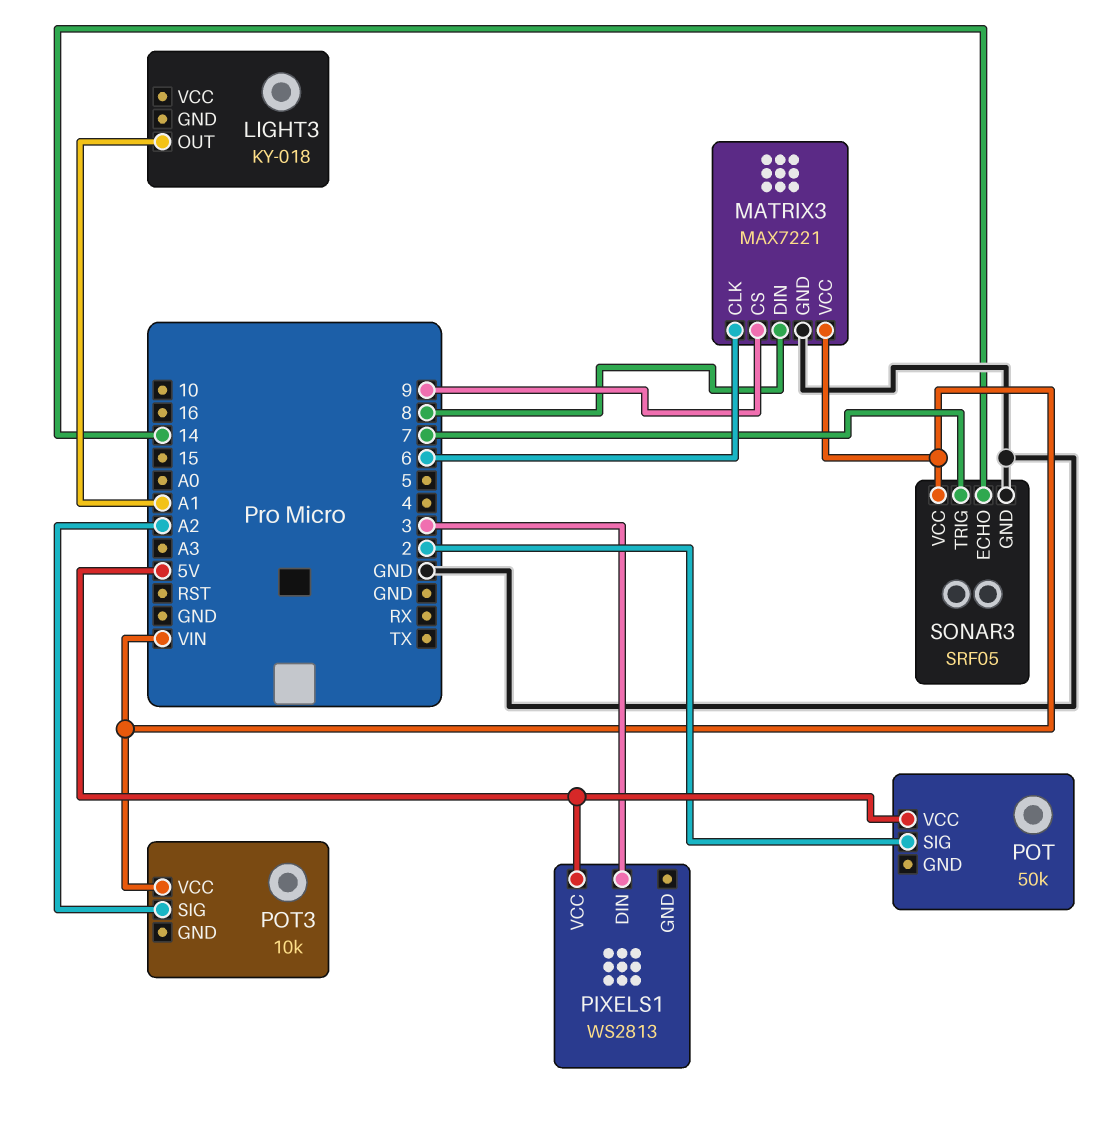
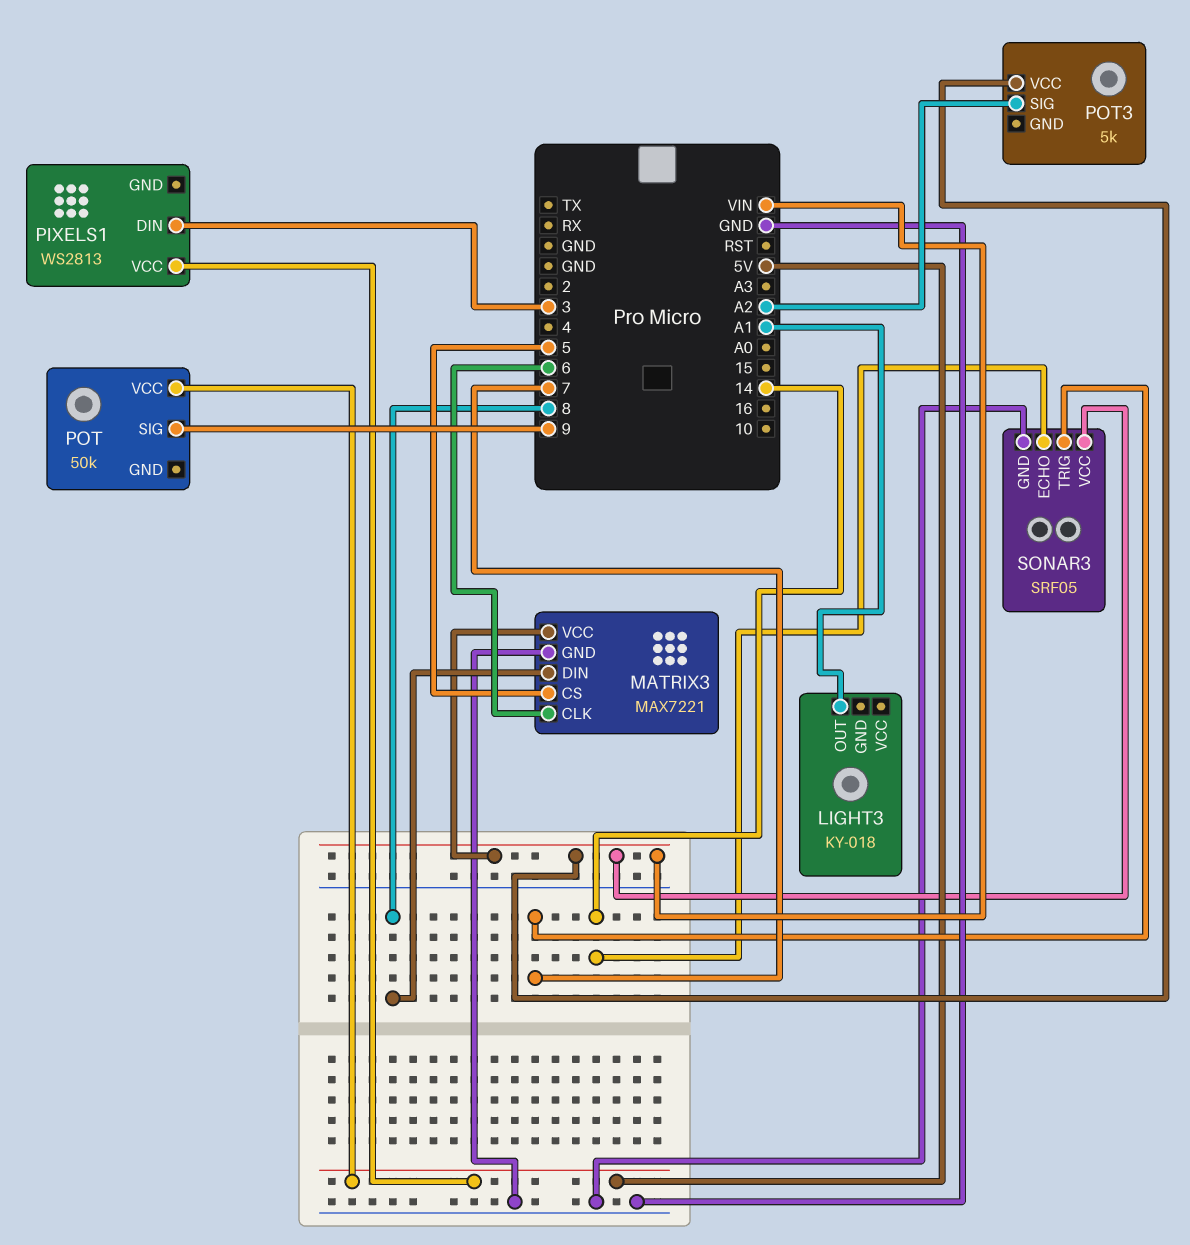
MATRIX3 pin CS: 9 -> 5
POT pin SIG: 2 -> 9
POT3: 10k -> 5k

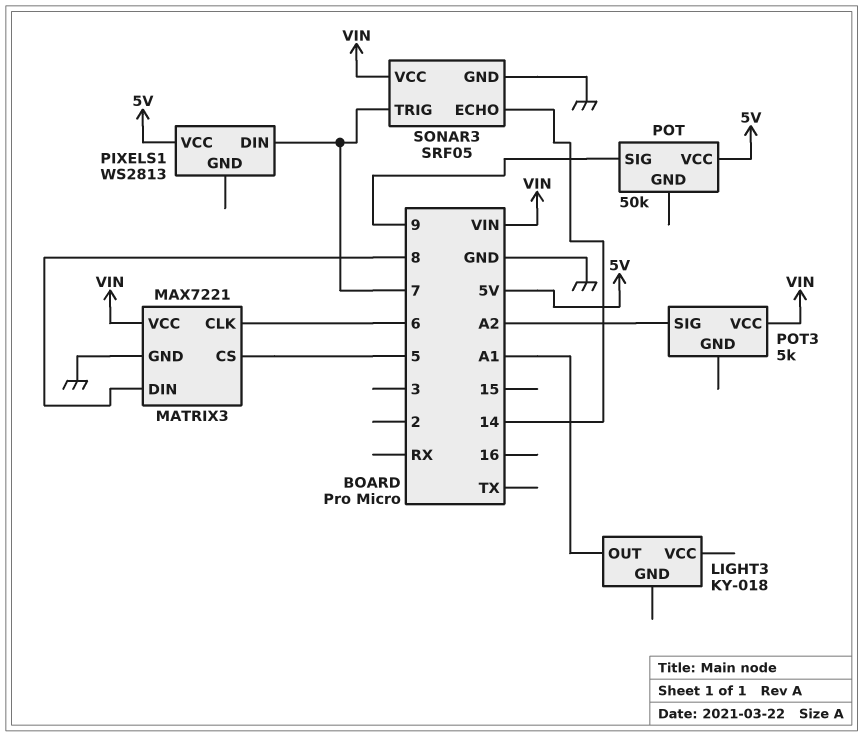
PIXELS1 pin DIN: 3 -> 7

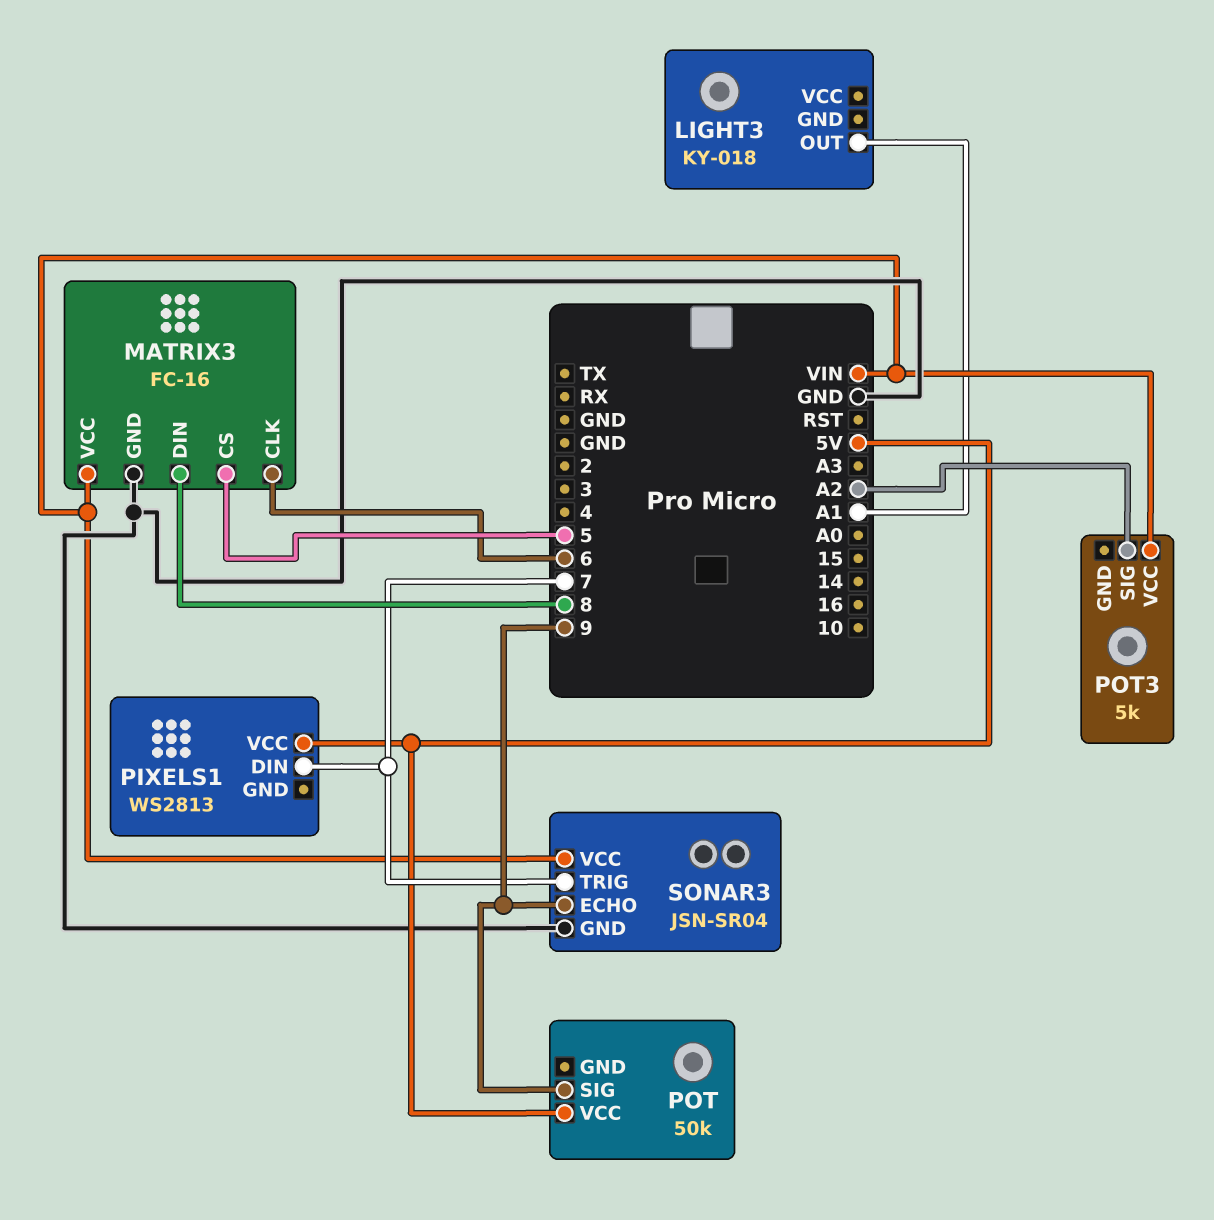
MATRIX3: MAX7221 -> FC-16
SONAR3: SRF05 -> JSN-SR04
SONAR3 pin ECHO: 14 -> 9

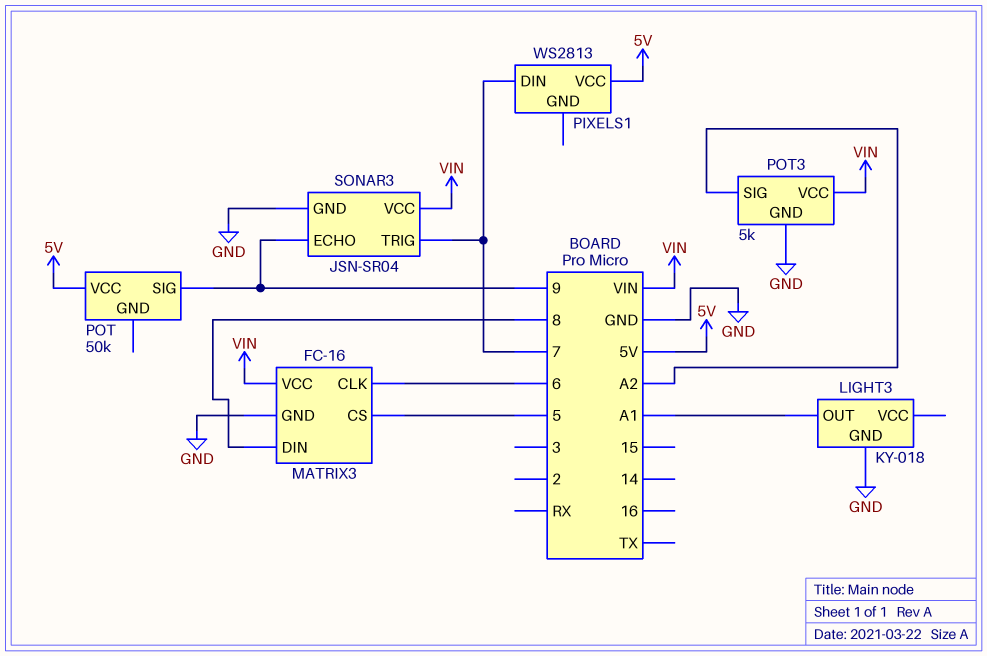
LIGHT3 pin GND: none -> GND
POT3 pin GND: none -> GND

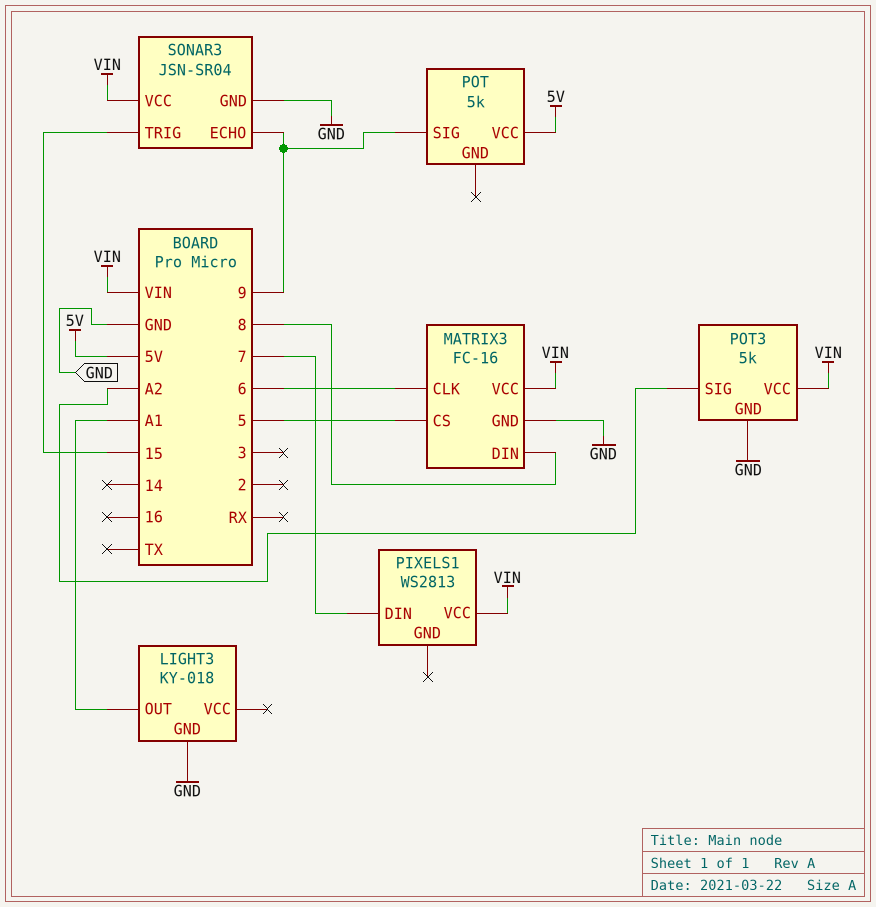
PIXELS1 pin VCC: 5V -> VIN
POT: 50k -> 5k
SONAR3 pin TRIG: 7 -> 15

